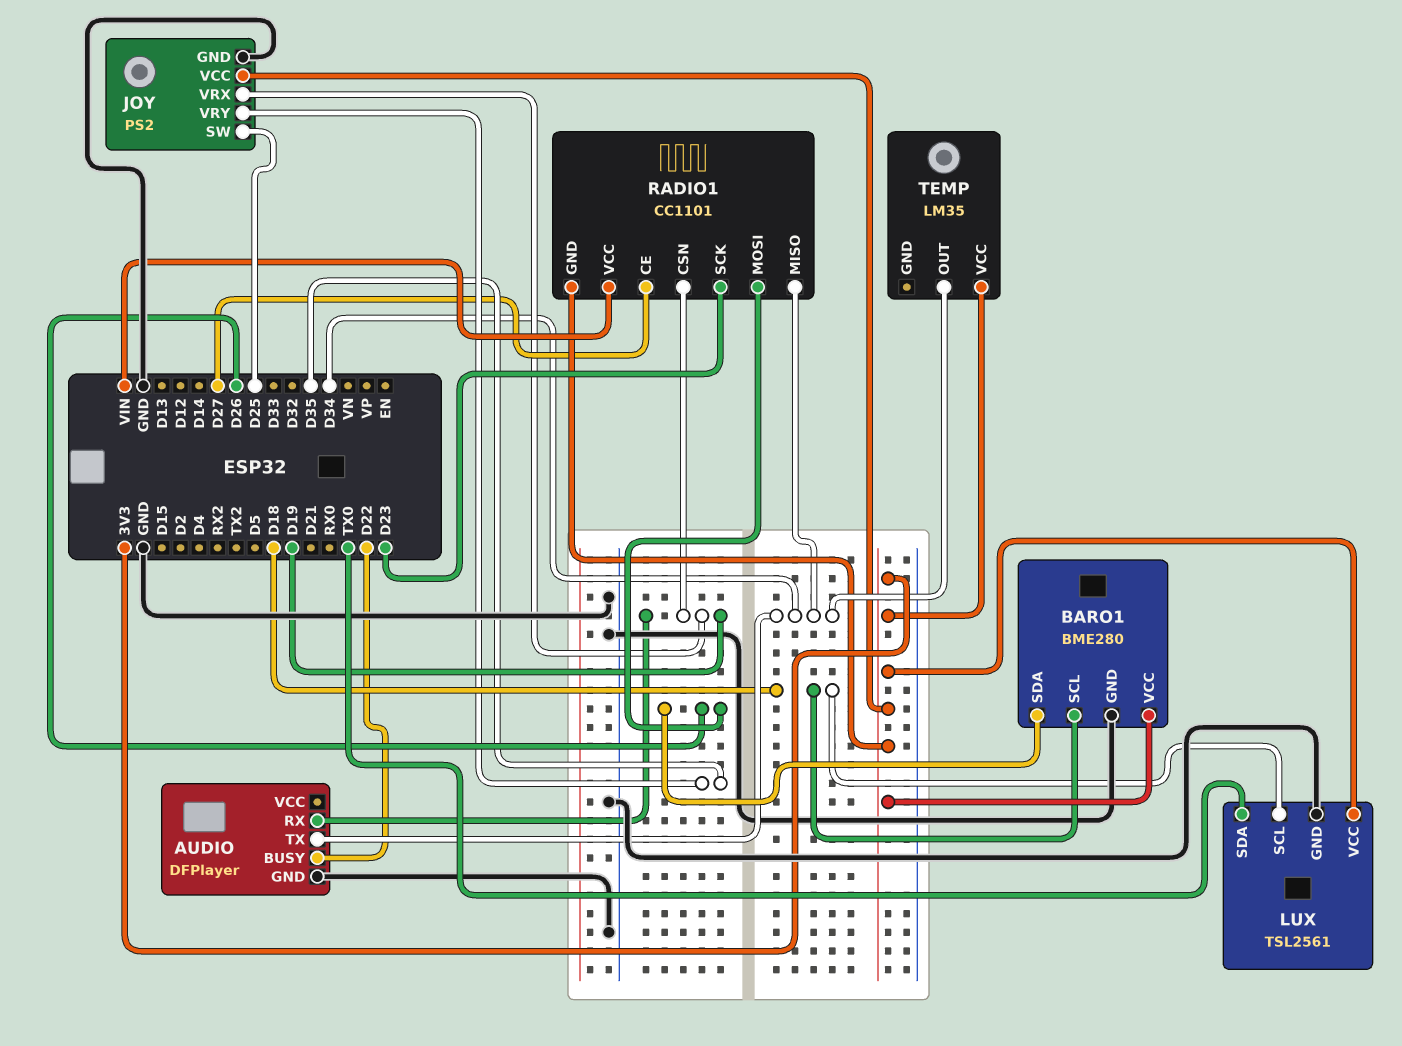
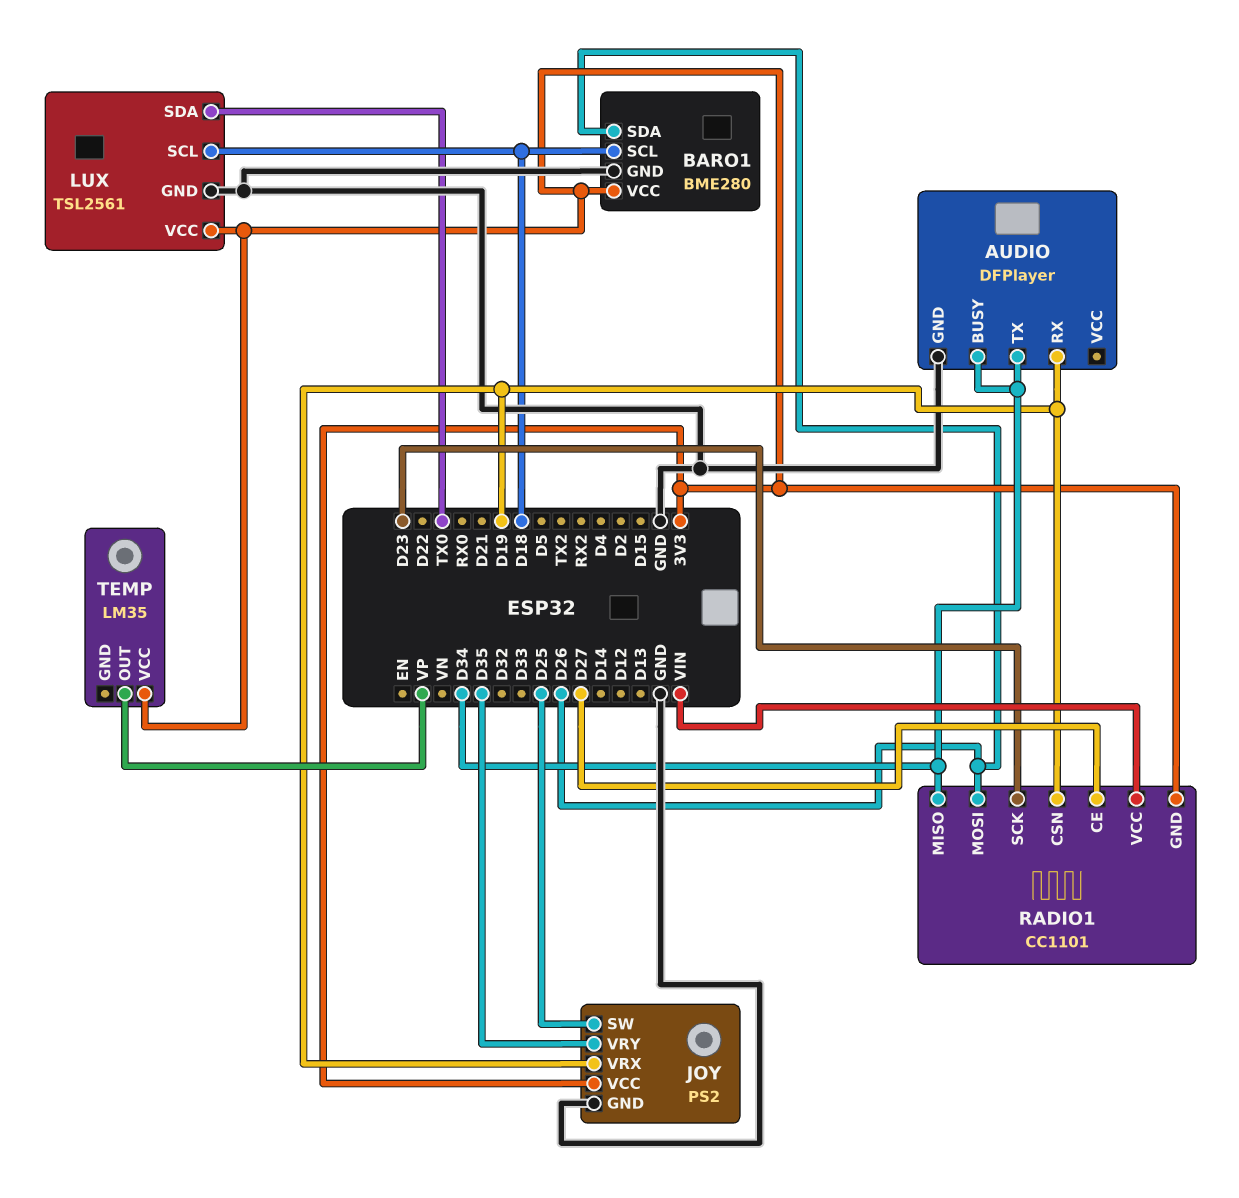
AUDIO pin BUSY: D22 -> D34
TEMP pin OUT: D34 -> VP

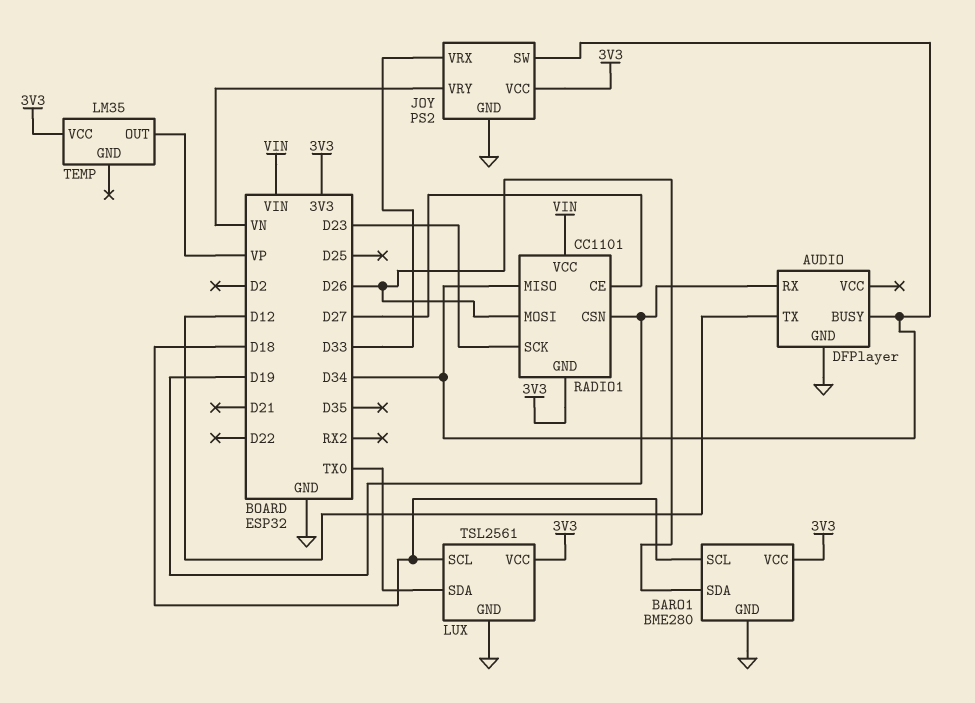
AUDIO pin TX: D34 -> D12
JOY pin SW: D25 -> D34
JOY pin VRX: D19 -> D33
JOY pin VRY: D35 -> VN

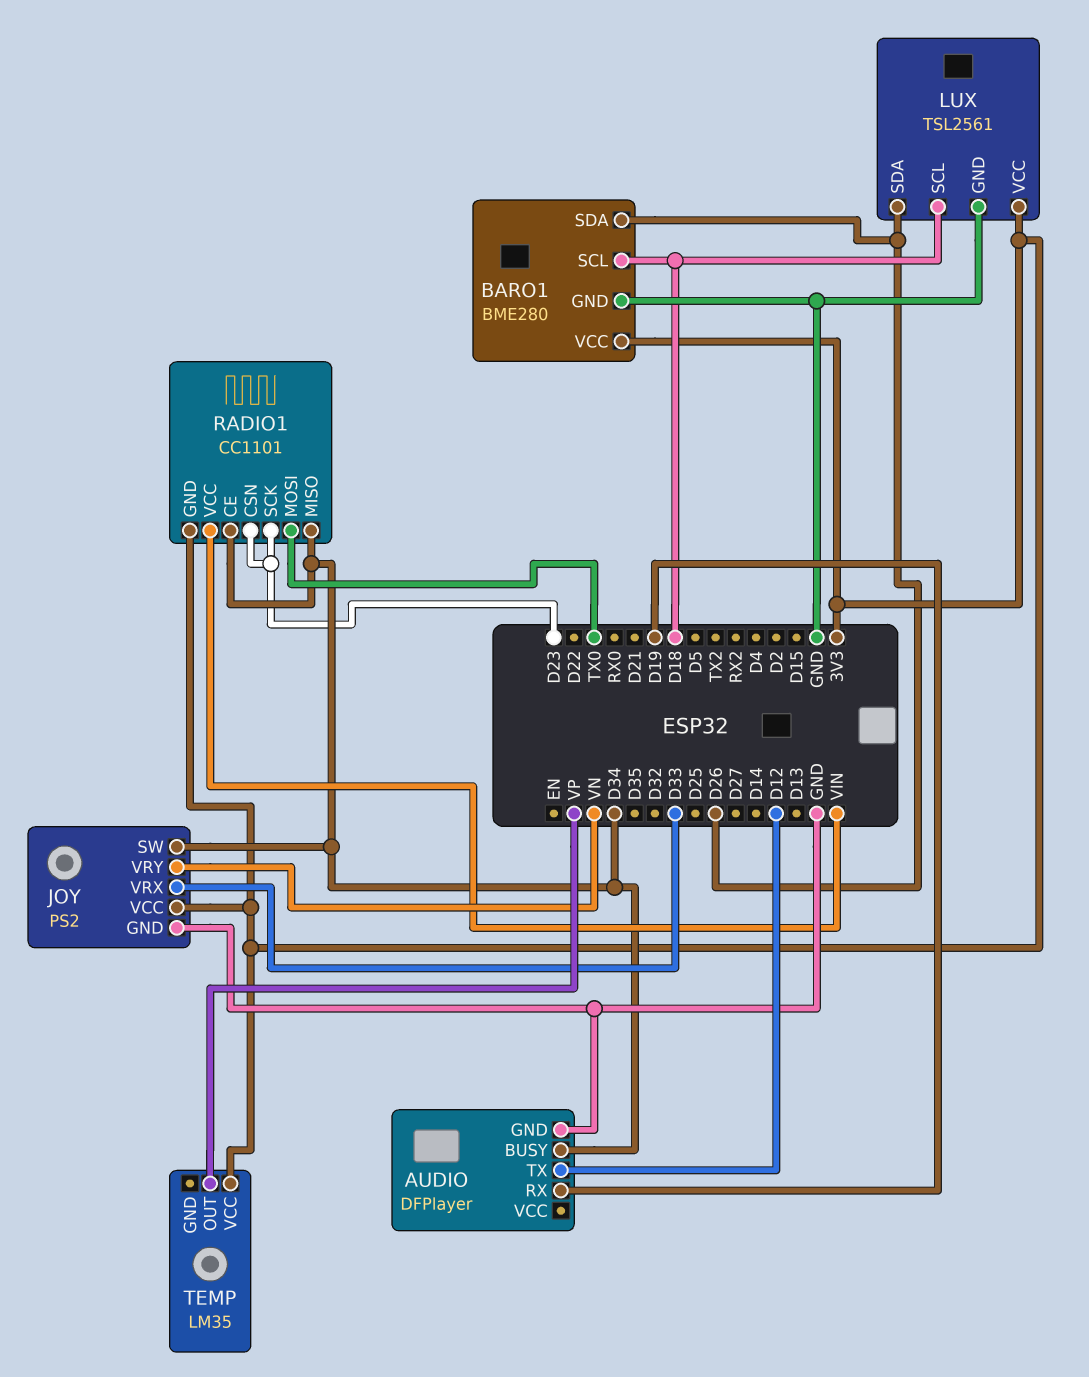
LUX pin SDA: TX0 -> D26
RADIO1 pin CE: D27 -> D34
RADIO1 pin CSN: D19 -> D23
RADIO1 pin MOSI: D26 -> TX0

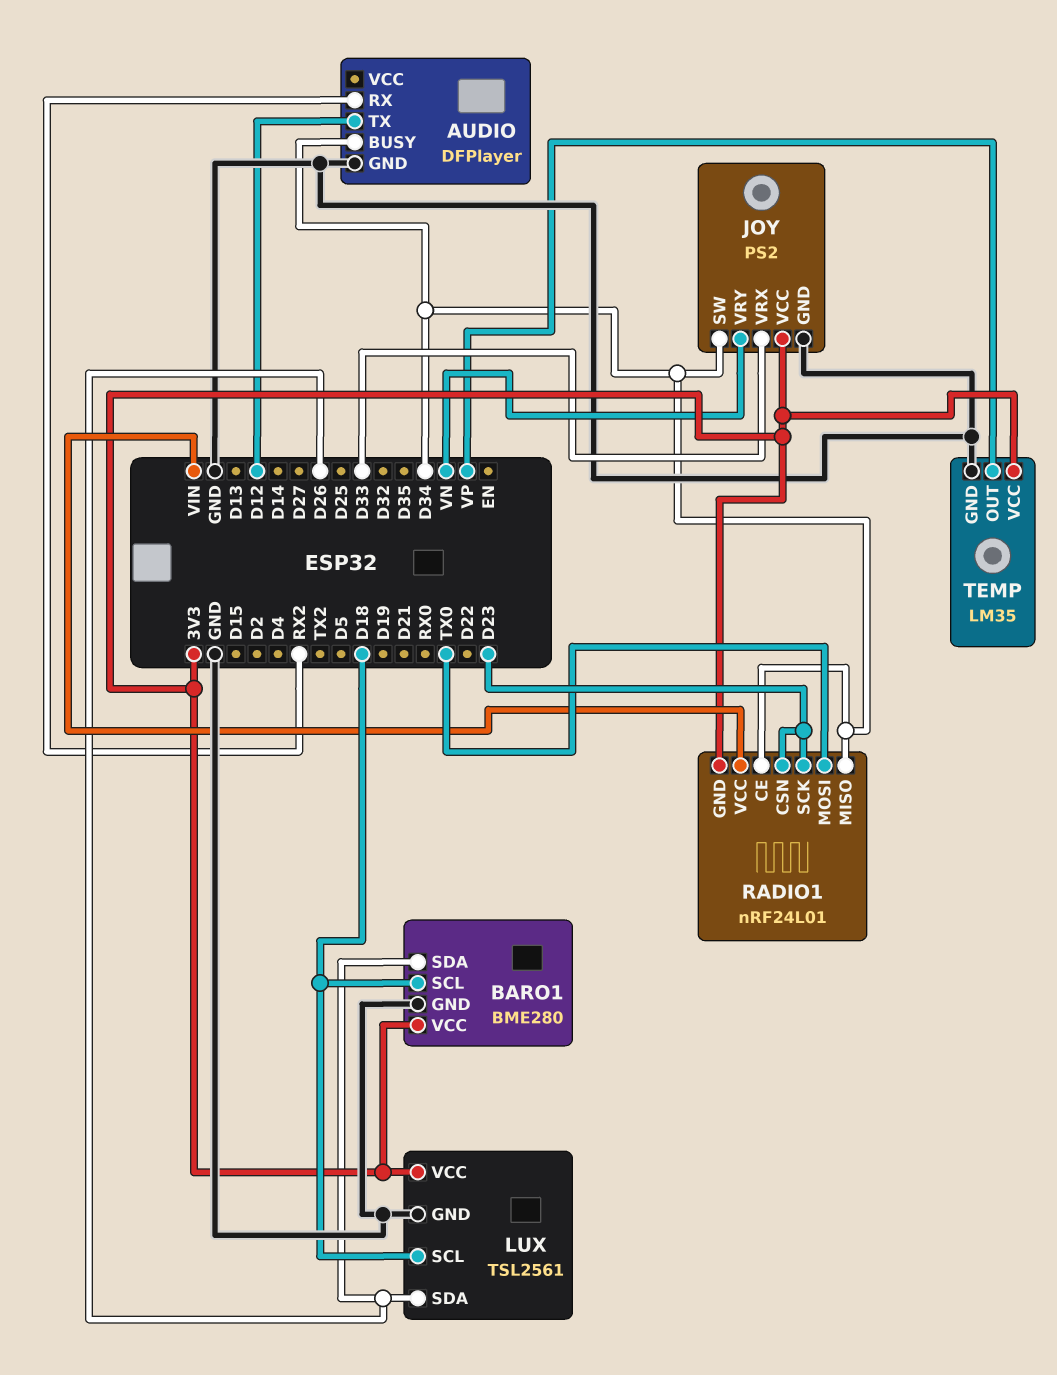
AUDIO pin RX: D19 -> RX2
RADIO1: CC1101 -> nRF24L01
TEMP pin GND: none -> GND

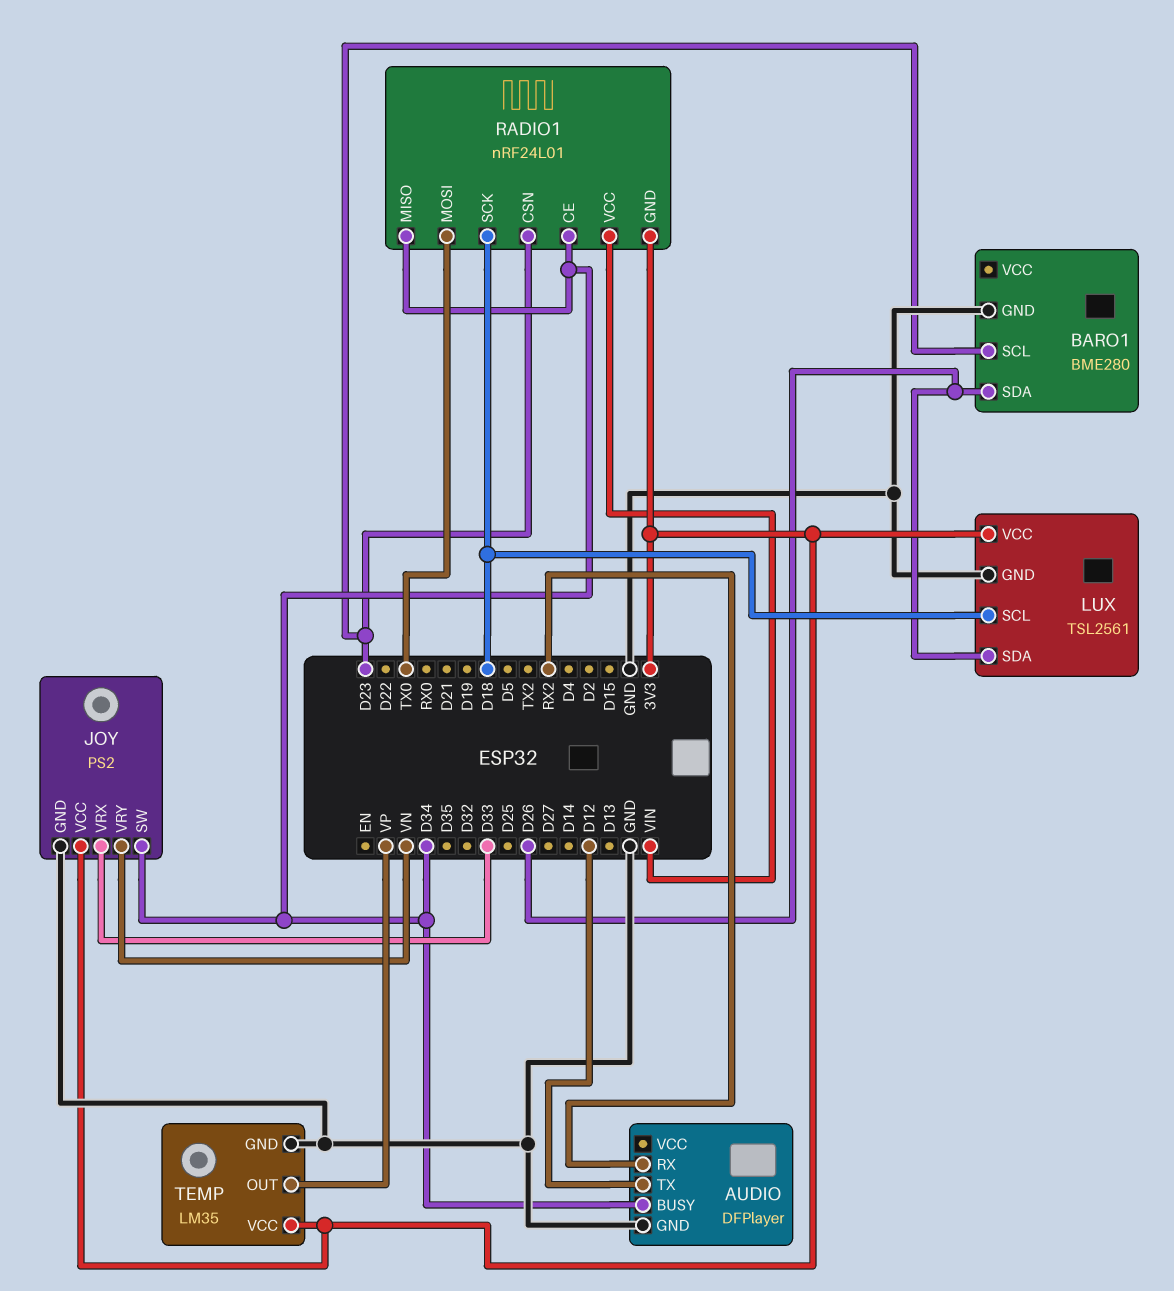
BARO1 pin SCL: D18 -> D23
BARO1 pin VCC: 3V3 -> none
RADIO1 pin SCK: D23 -> D18

